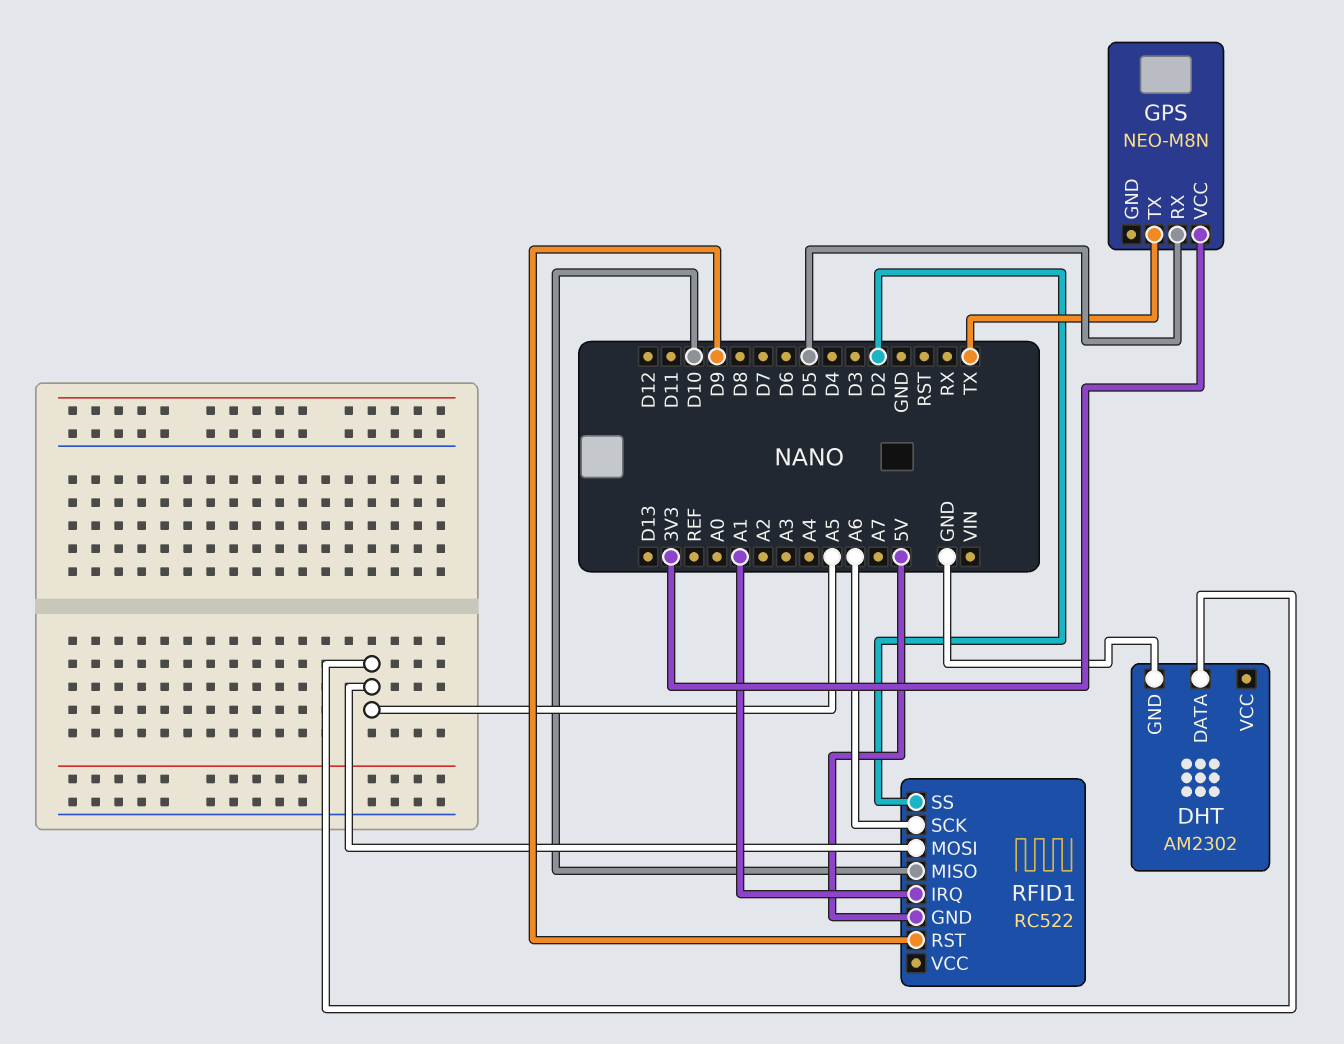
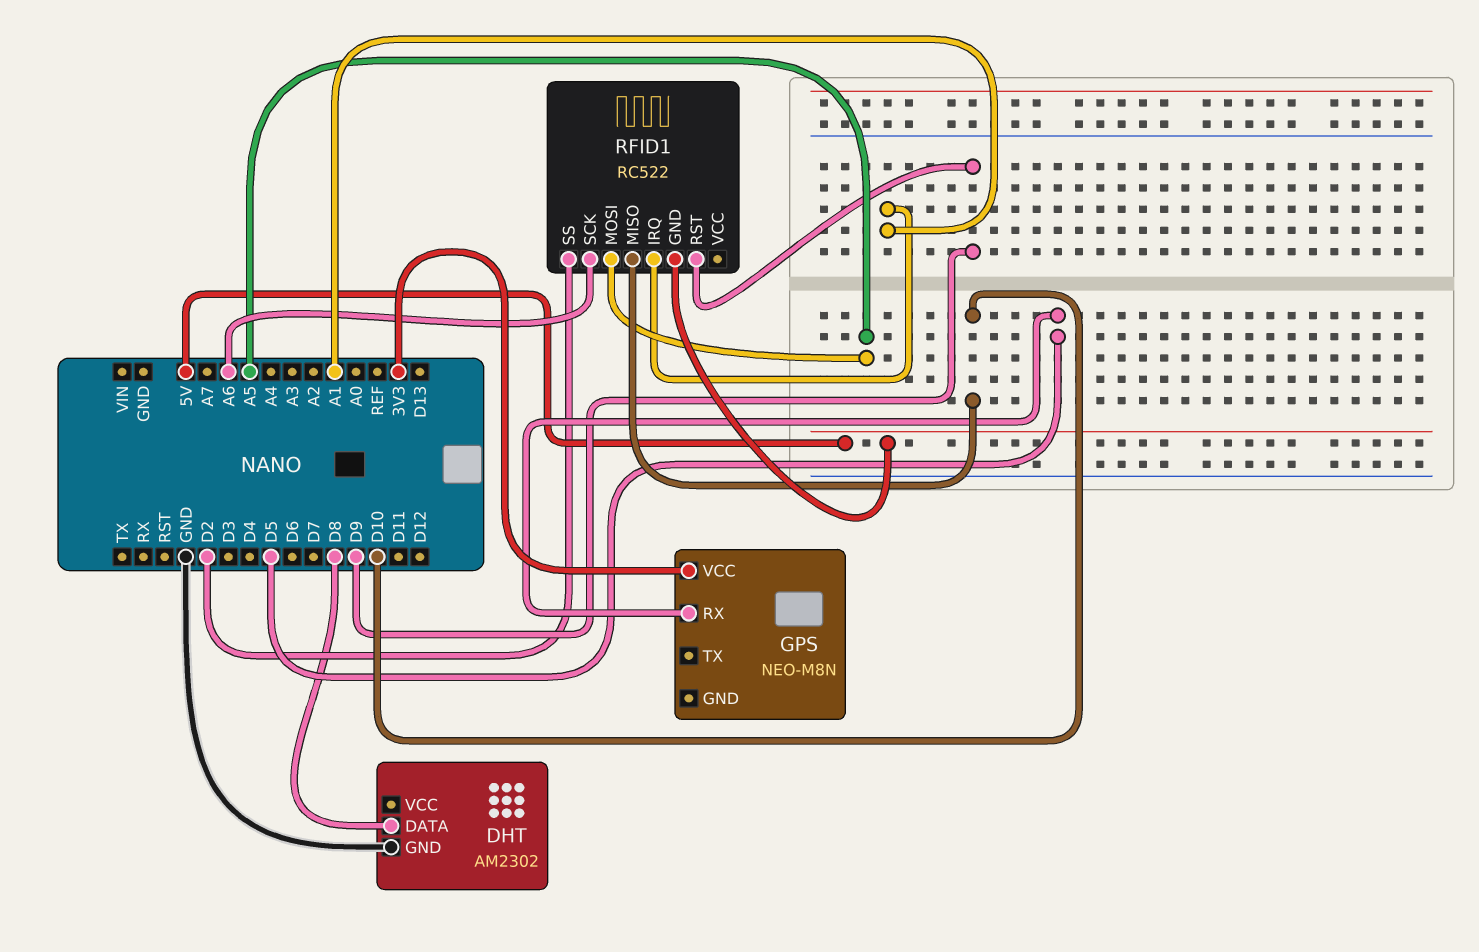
DHT pin DATA: A5 -> D8
GPS pin TX: TX -> none

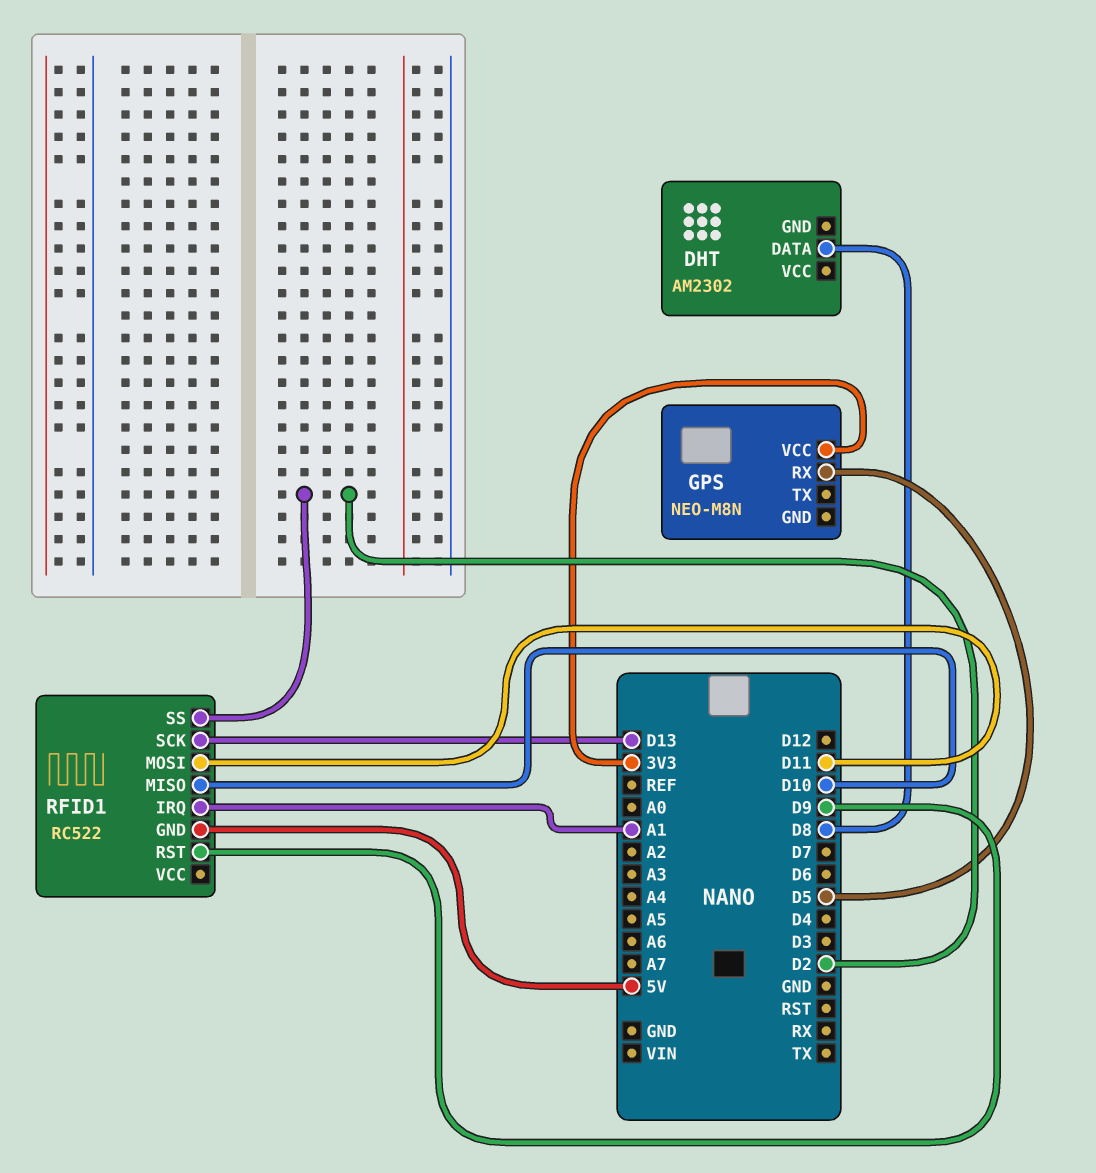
DHT pin GND: GND -> none
RFID1 pin MOSI: A5 -> D11
RFID1 pin SCK: A6 -> D13

